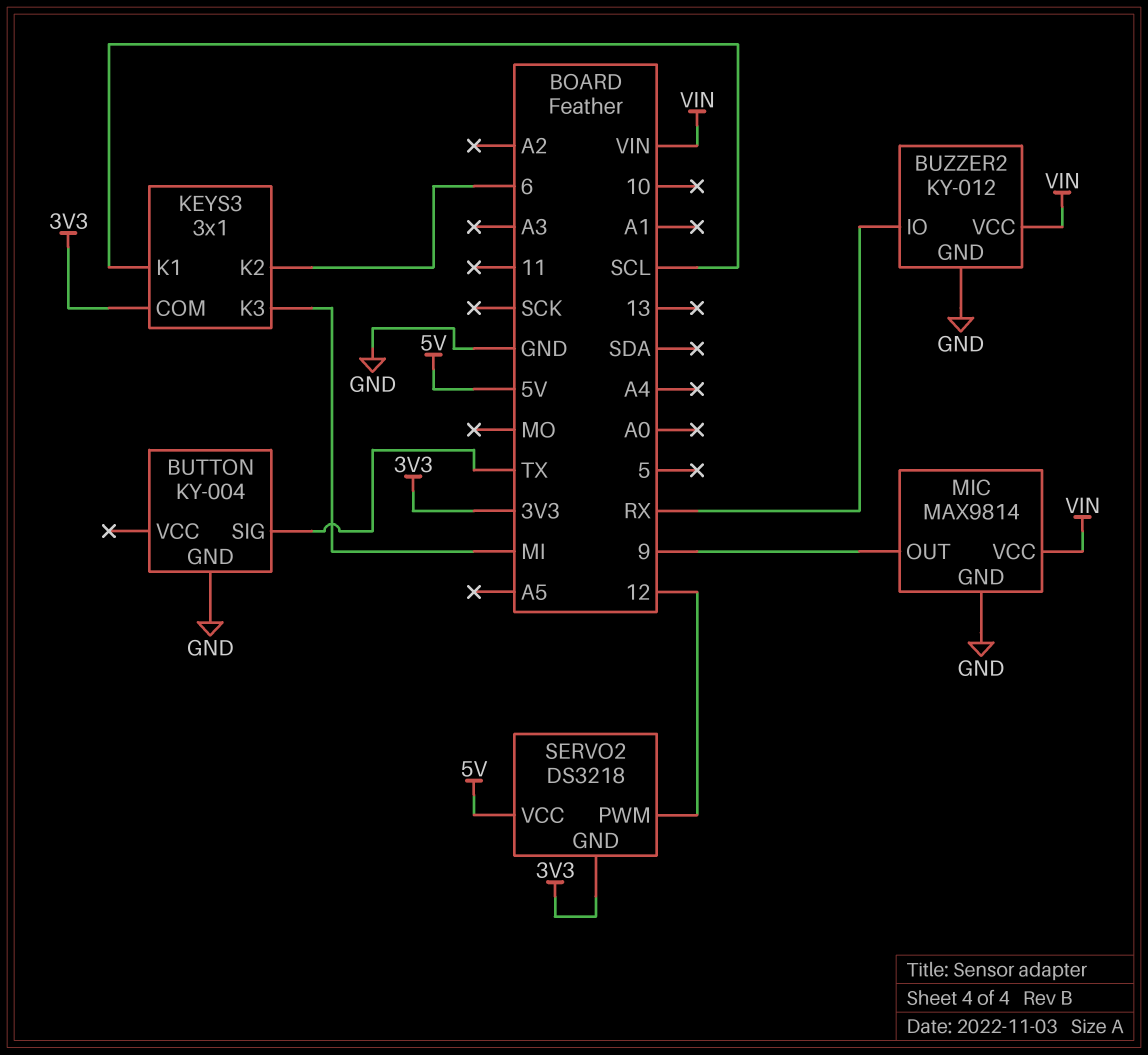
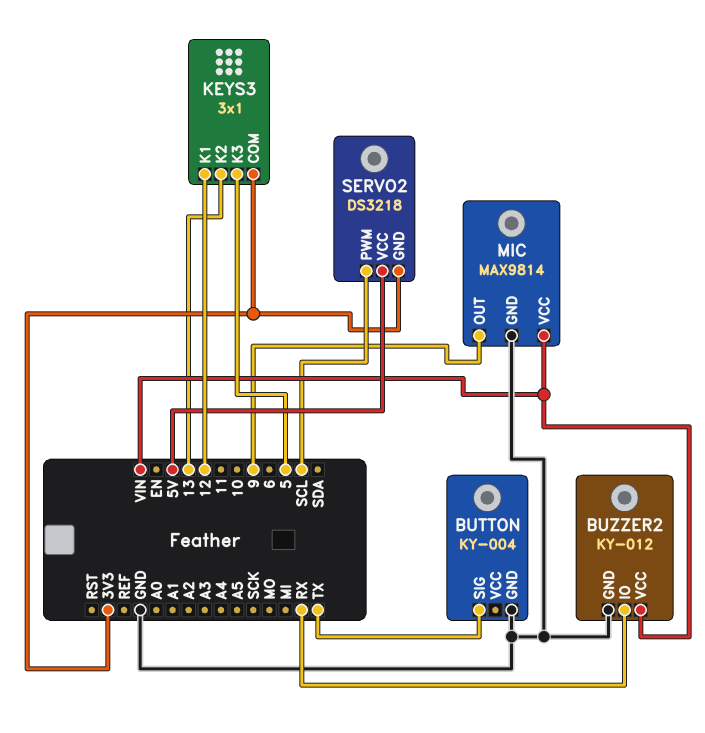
KEYS3 pin K1: SCL -> 12
KEYS3 pin K2: 6 -> 13
KEYS3 pin K3: MI -> 5
SERVO2 pin PWM: 12 -> SCL

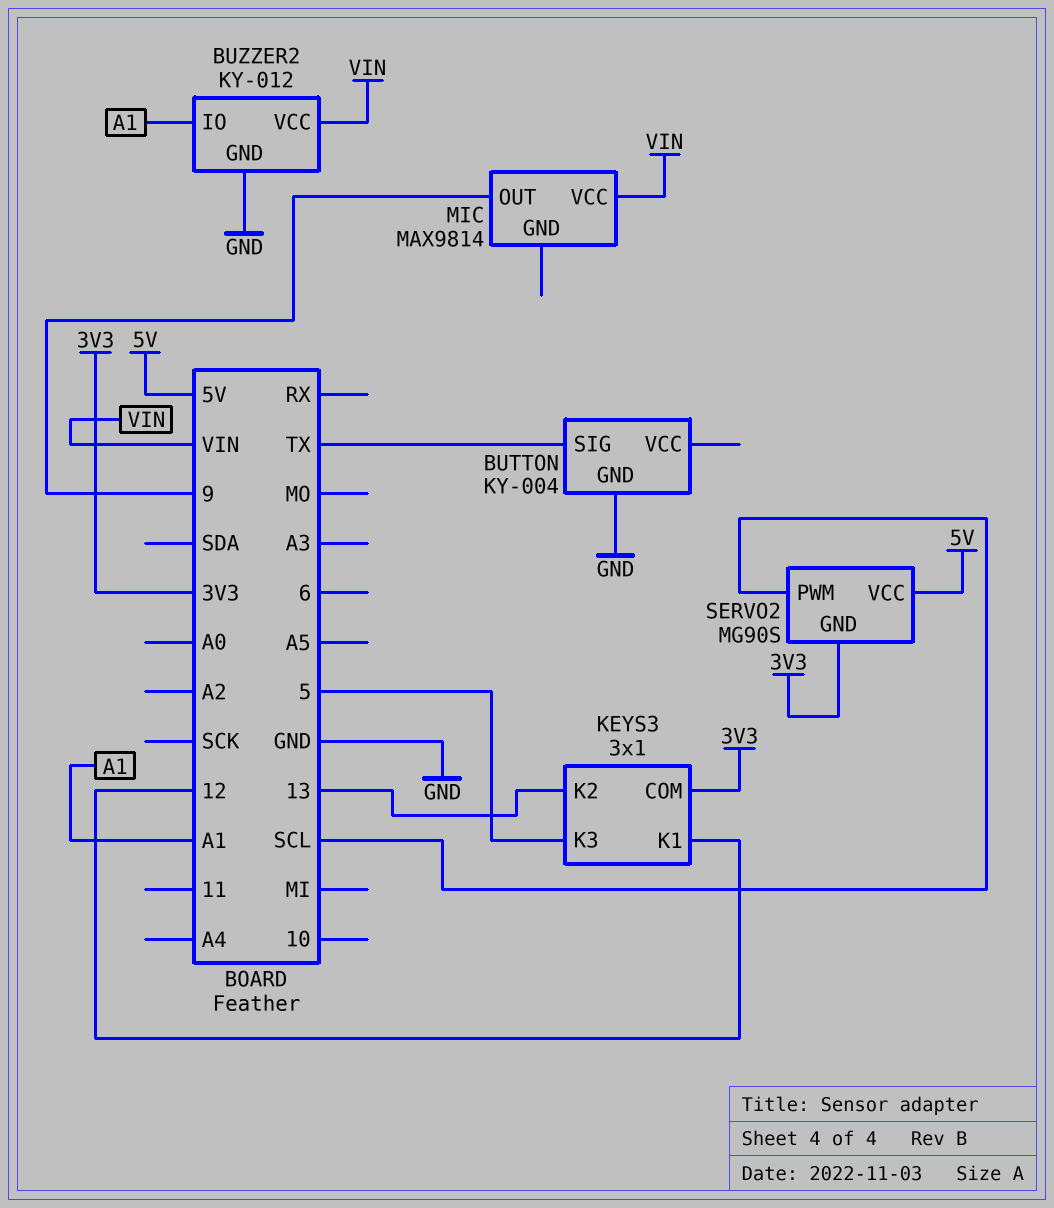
BUZZER2 pin IO: RX -> A1
MIC pin GND: GND -> none
SERVO2: DS3218 -> MG90S

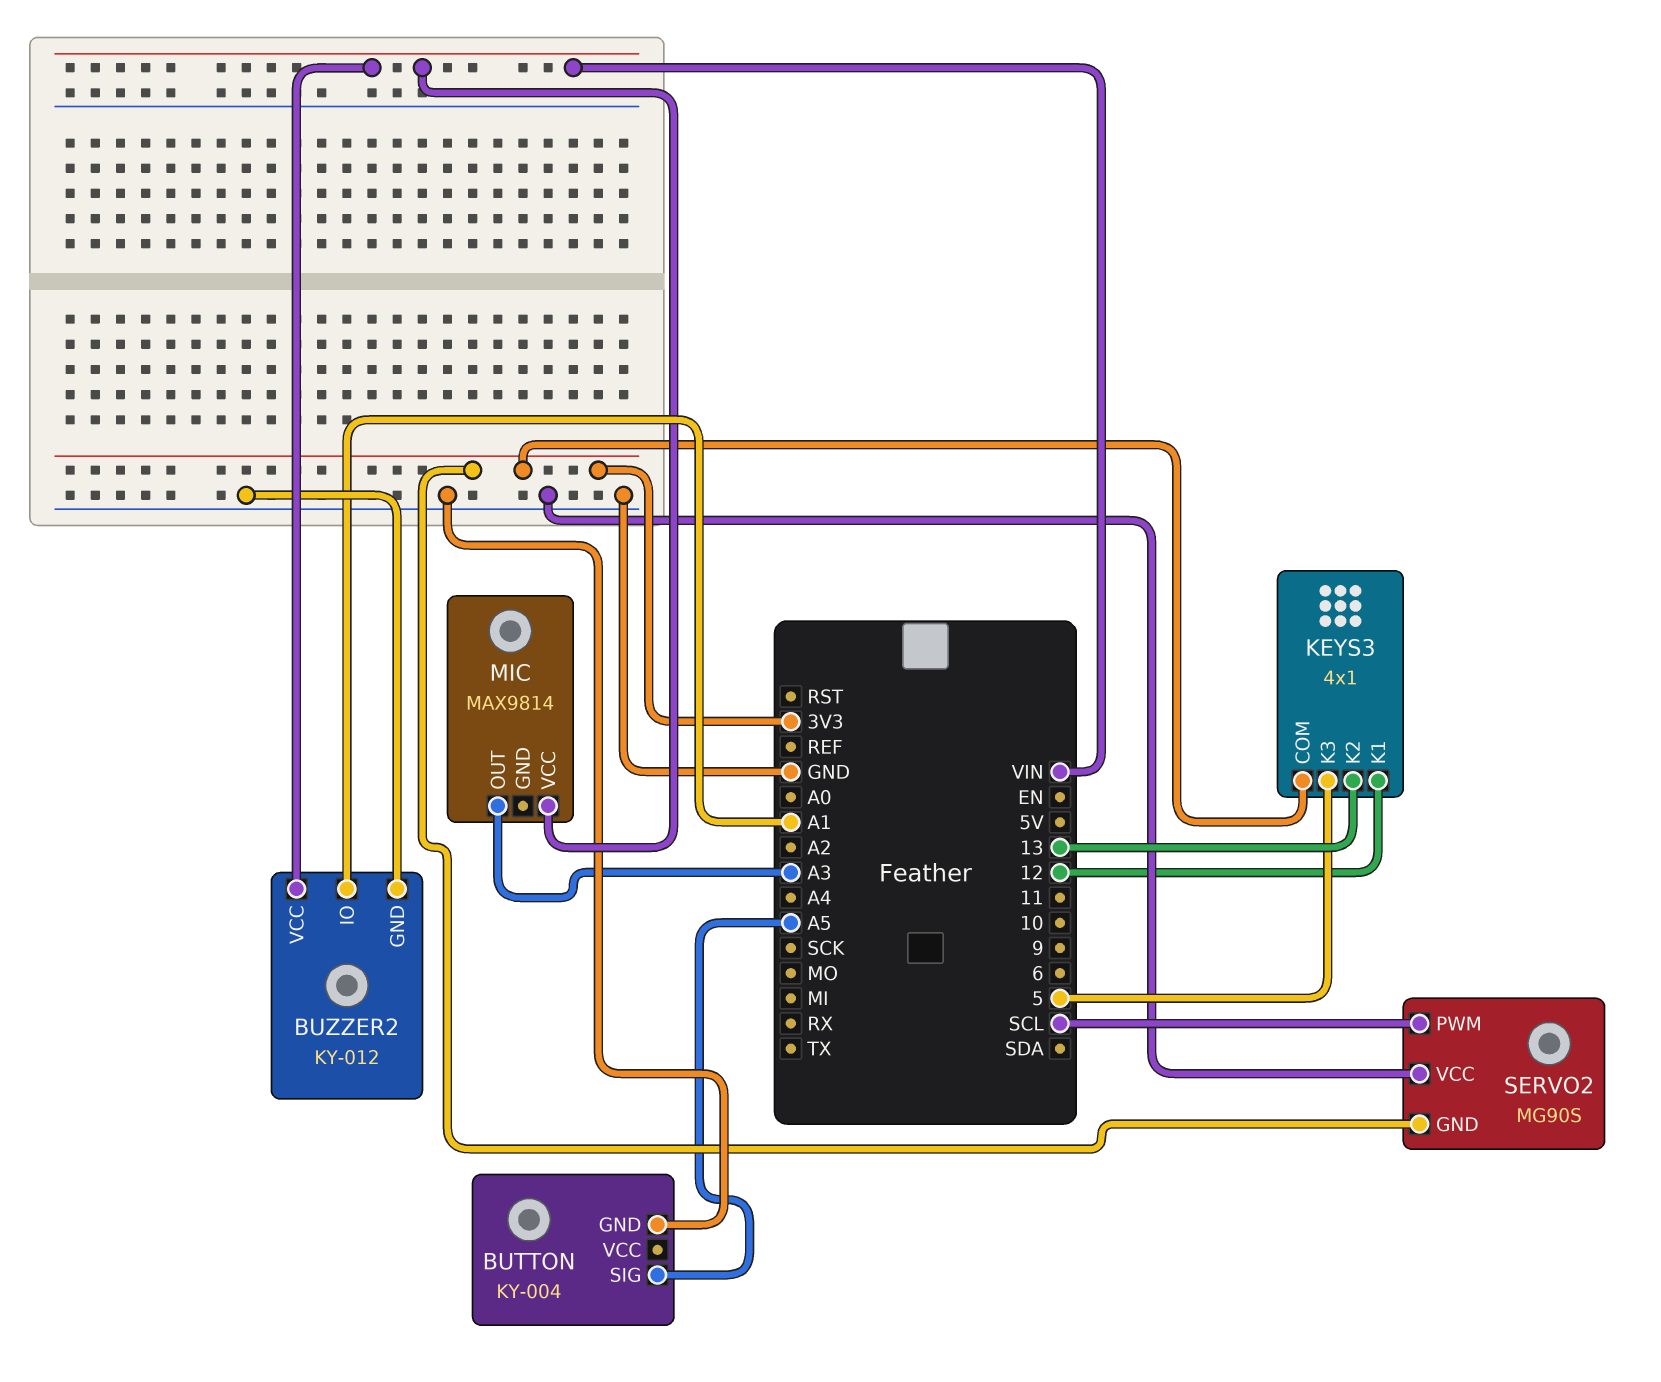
BUTTON pin SIG: TX -> A5
KEYS3: 3x1 -> 4x1
MIC pin OUT: 9 -> A3
SERVO2 pin VCC: 5V -> GND

